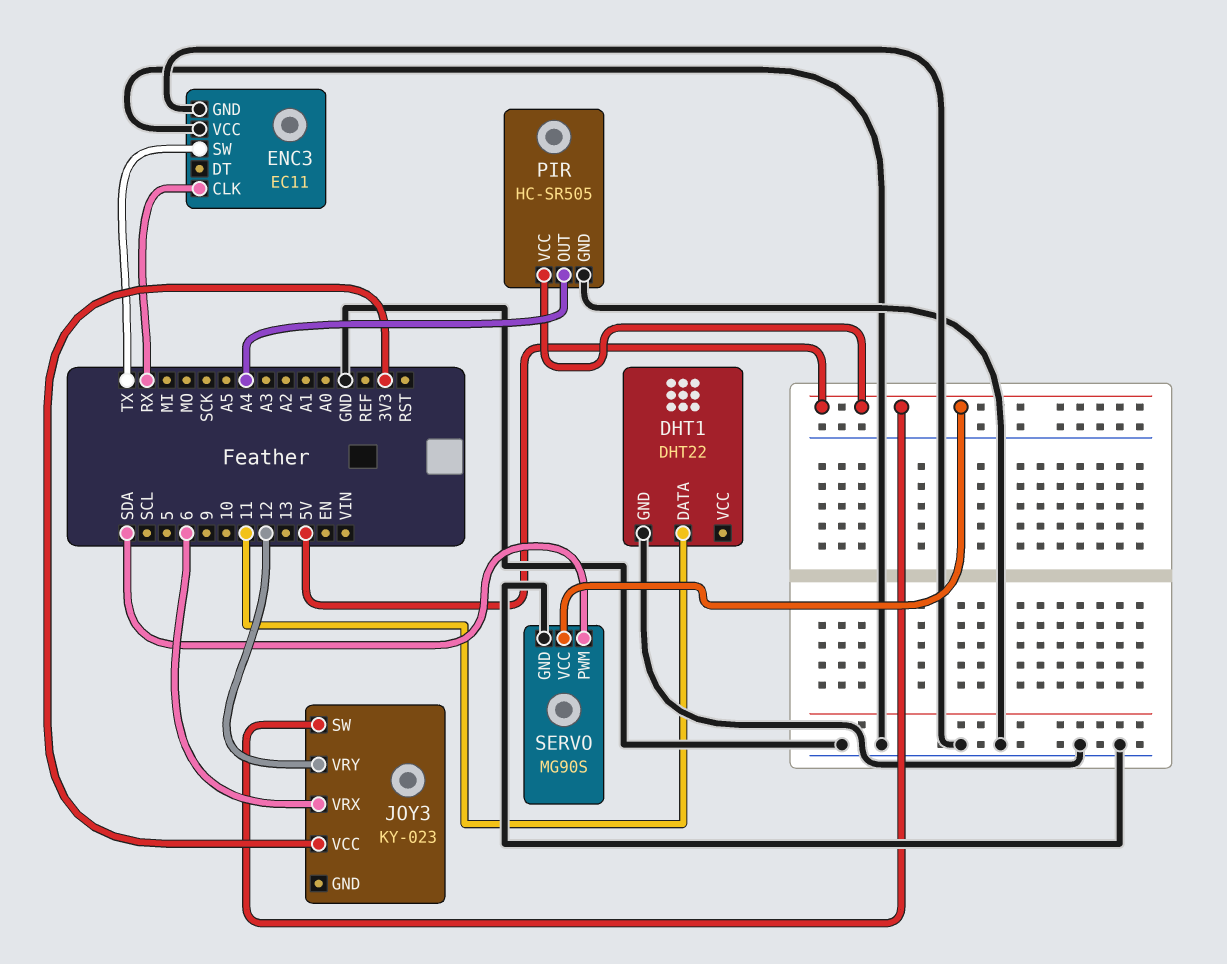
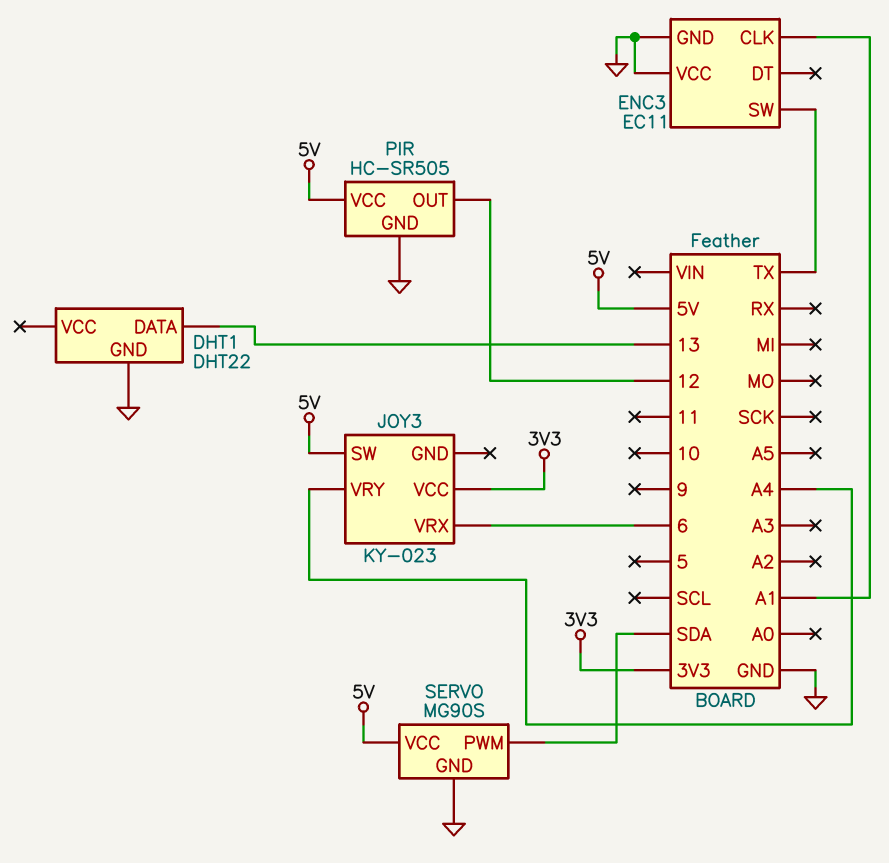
DHT1 pin DATA: 11 -> 13
ENC3 pin CLK: RX -> A1
JOY3 pin VRY: 12 -> A4
PIR pin OUT: A4 -> 12

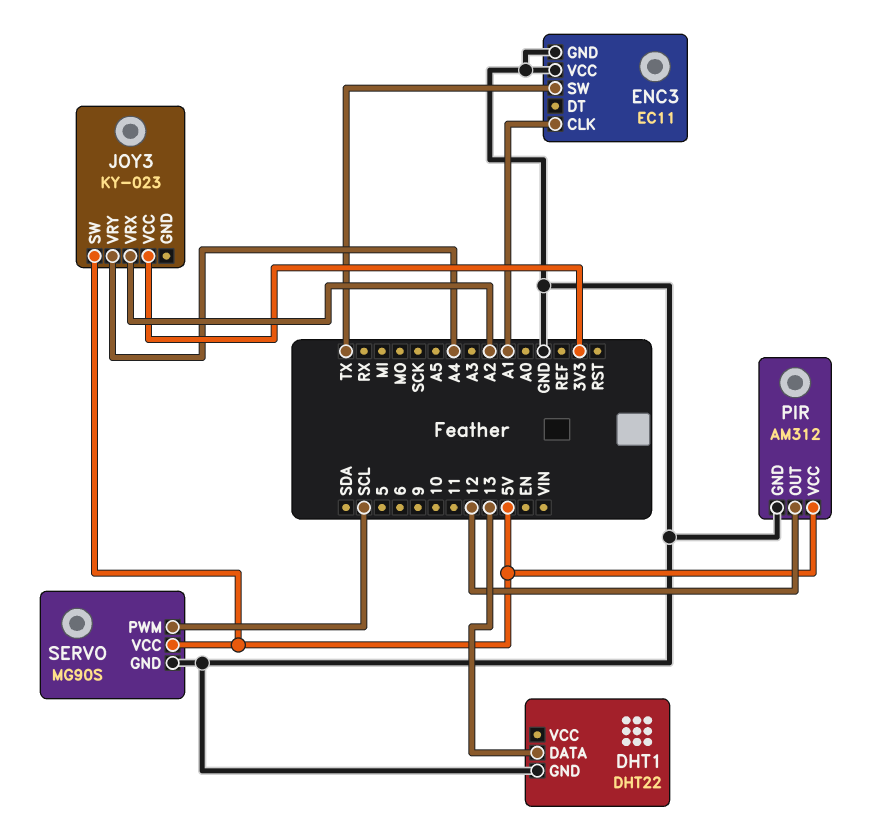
JOY3 pin VRX: 6 -> A2
PIR: HC-SR505 -> AM312
SERVO pin PWM: SDA -> SCL

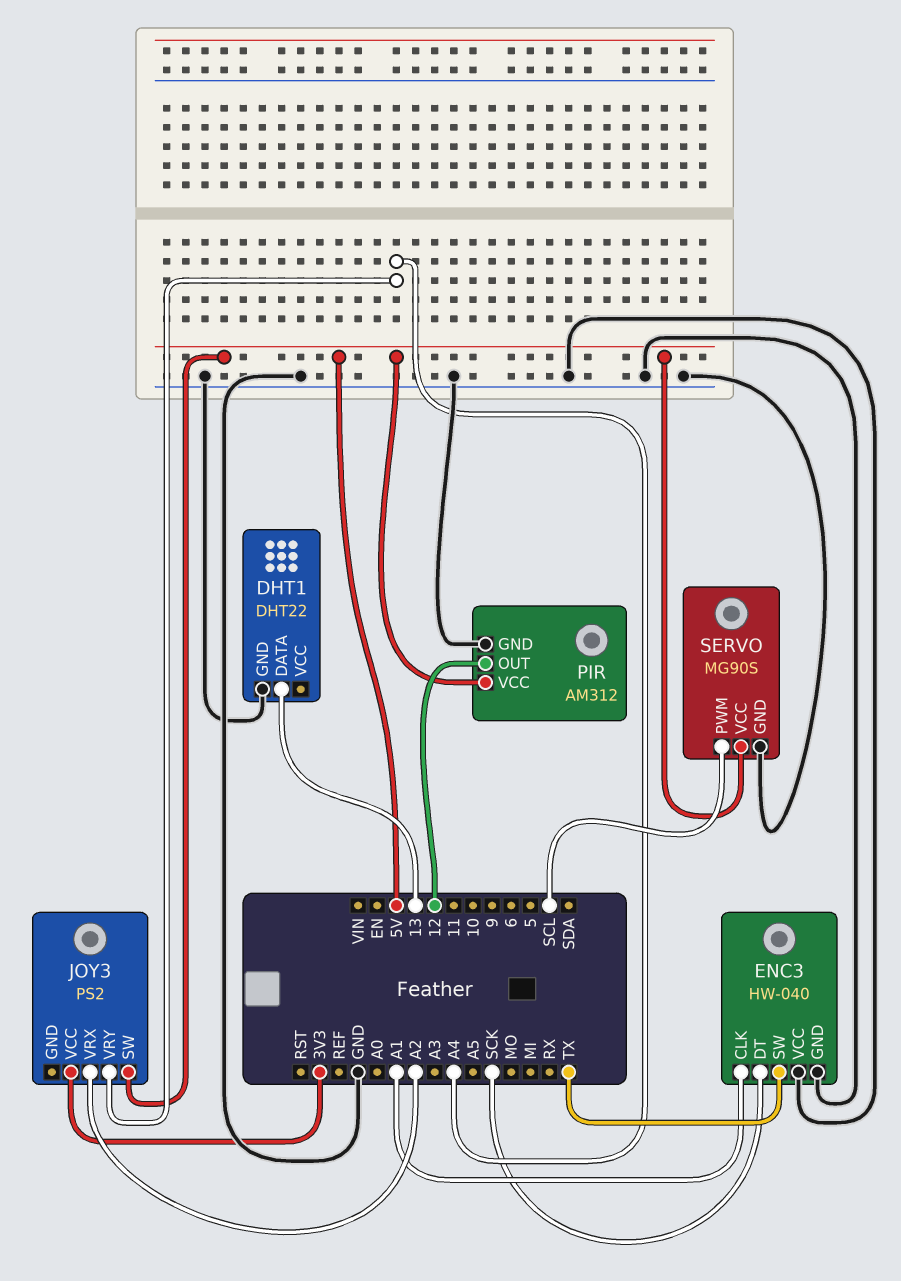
ENC3: EC11 -> HW-040
ENC3 pin DT: none -> SCK
JOY3: KY-023 -> PS2

